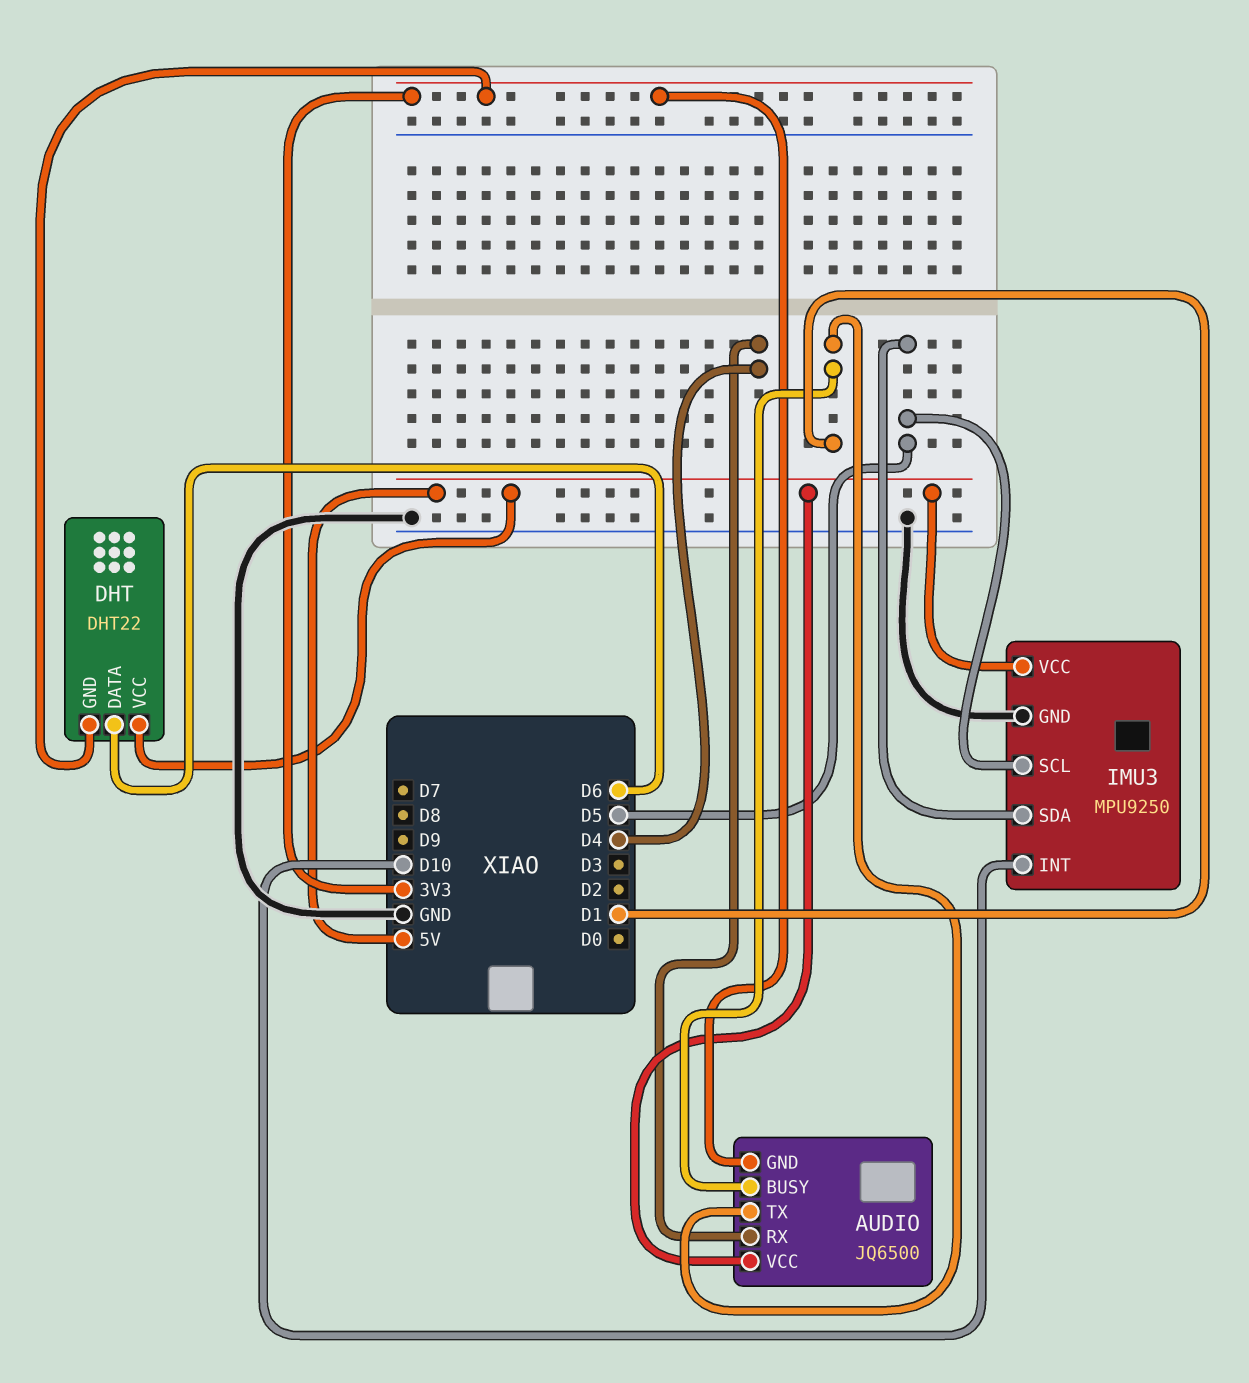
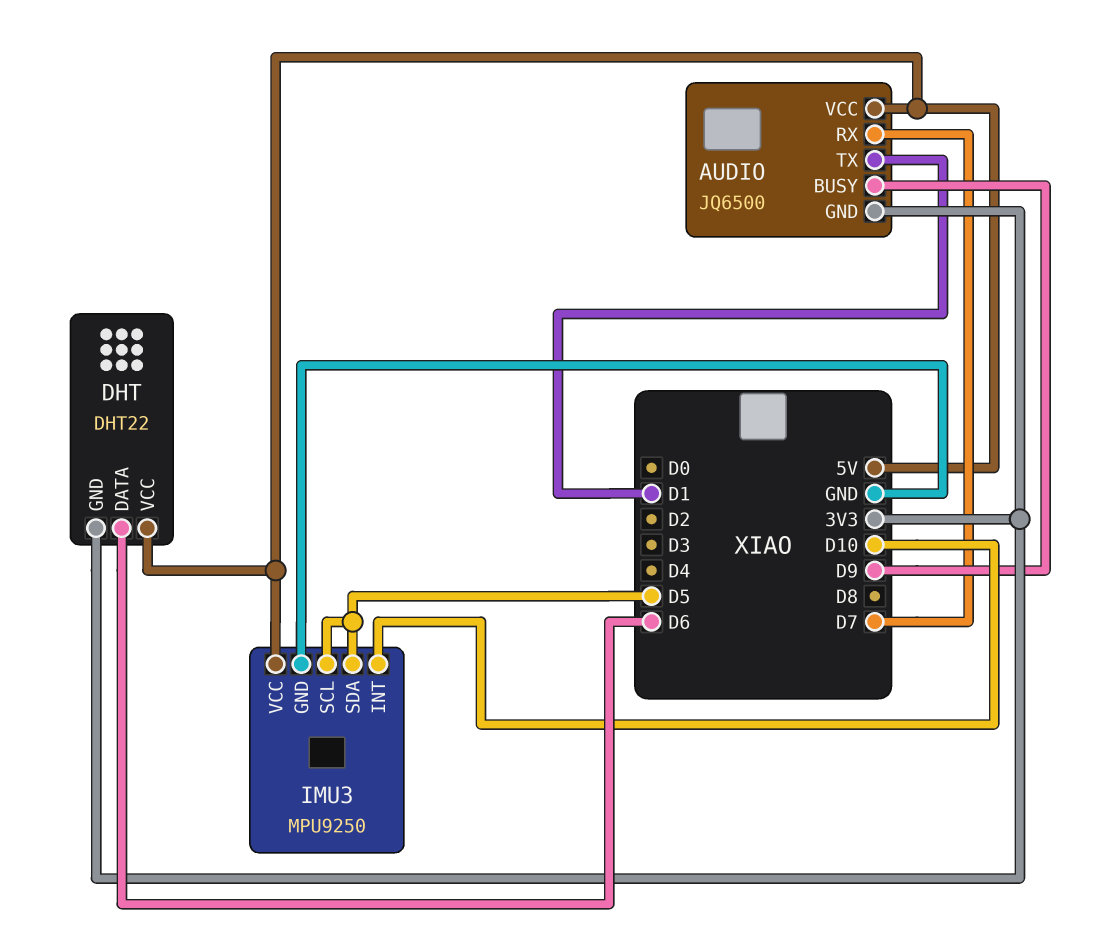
AUDIO pin BUSY: D1 -> D9
AUDIO pin RX: D4 -> D7

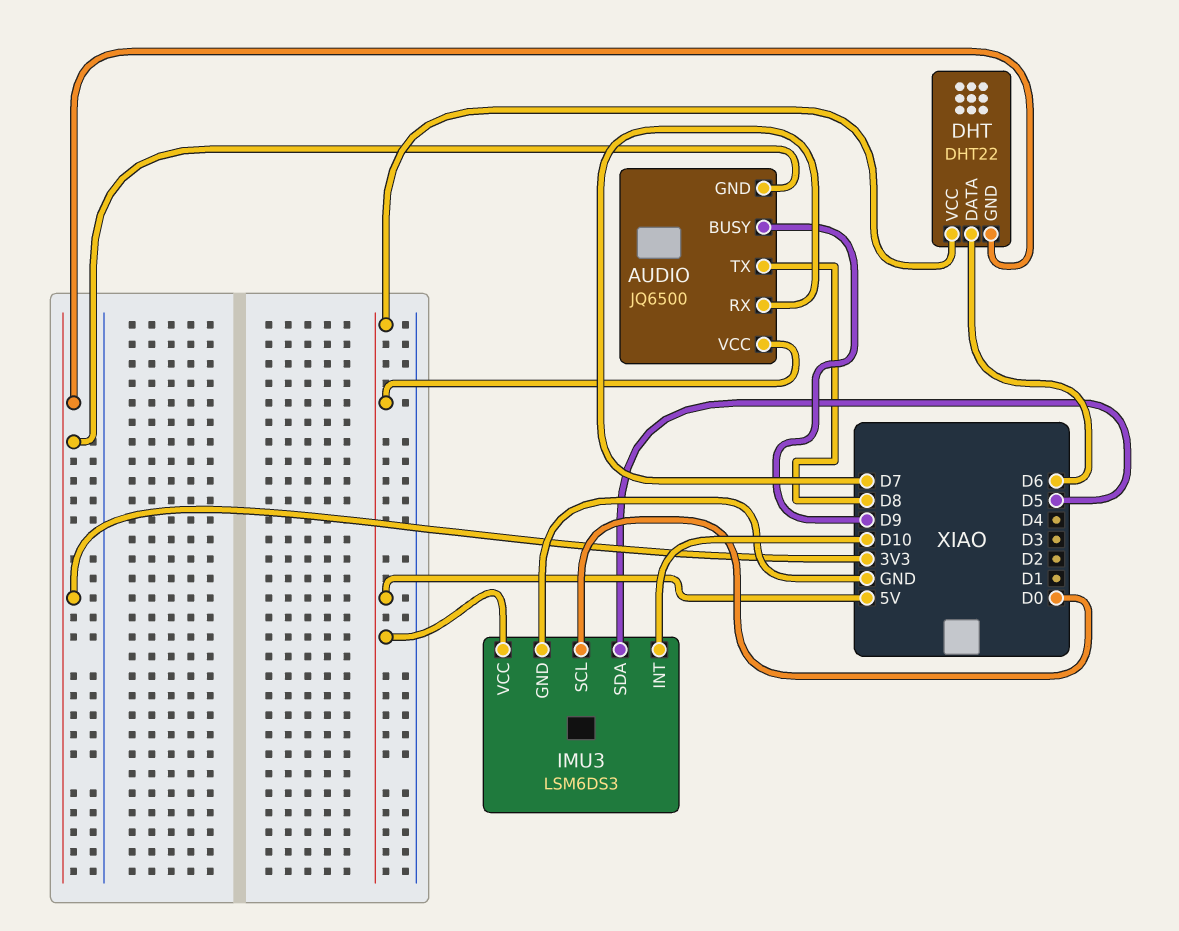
AUDIO pin TX: D1 -> D8
IMU3: MPU9250 -> LSM6DS3
IMU3 pin SCL: D5 -> D0

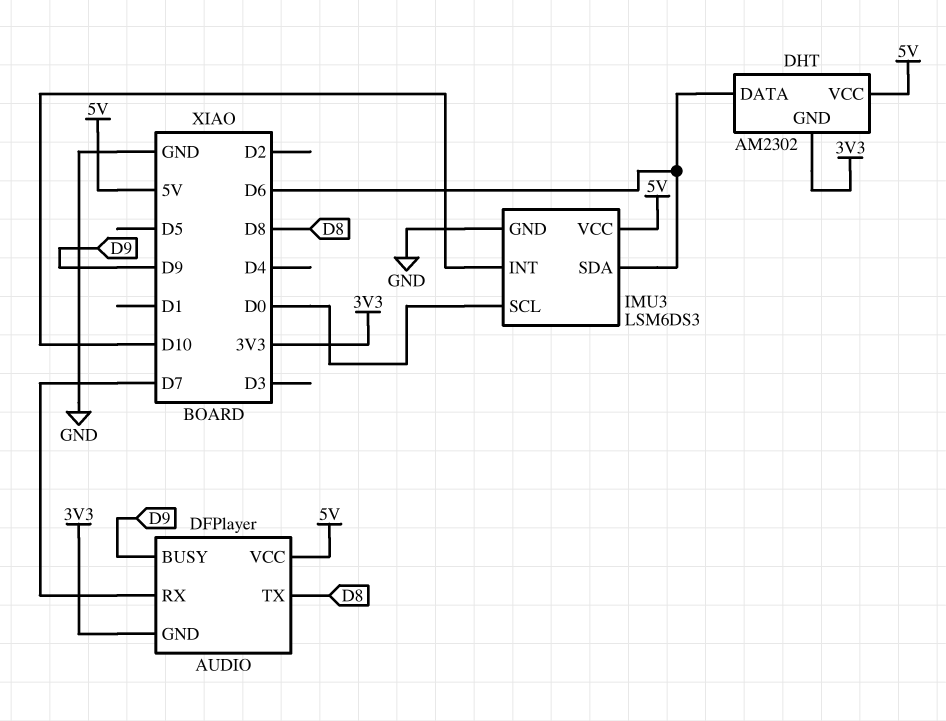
AUDIO: JQ6500 -> DFPlayer
DHT: DHT22 -> AM2302
IMU3 pin SDA: D5 -> D6

